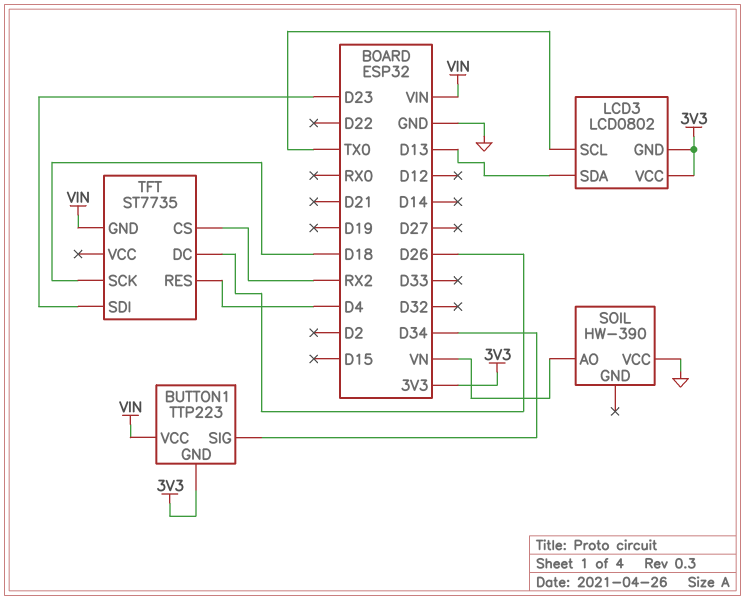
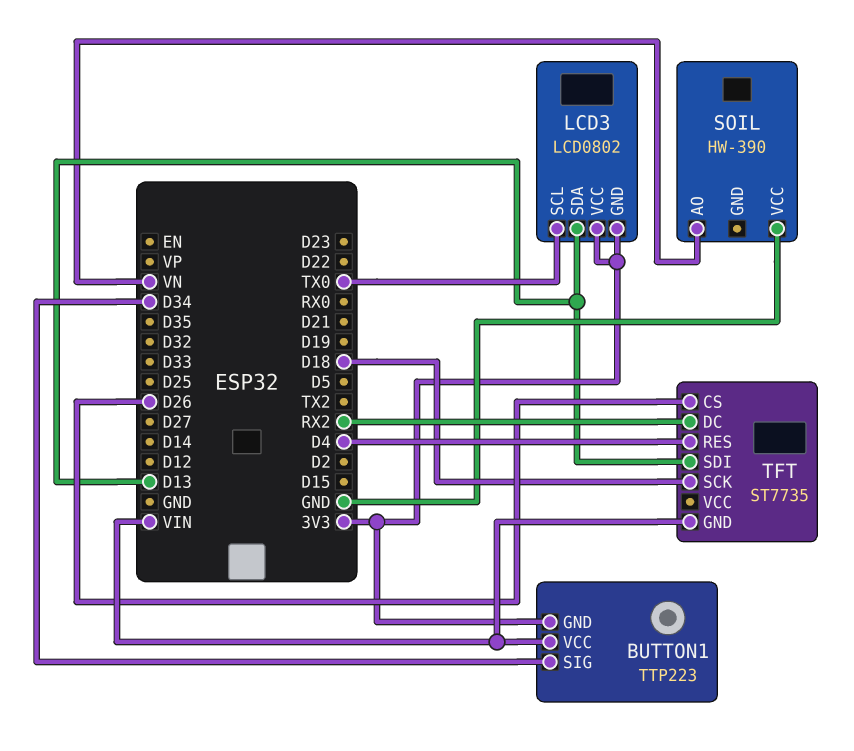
TFT pin CS: RX2 -> D26
TFT pin DC: D26 -> RX2
TFT pin SDI: D23 -> D13

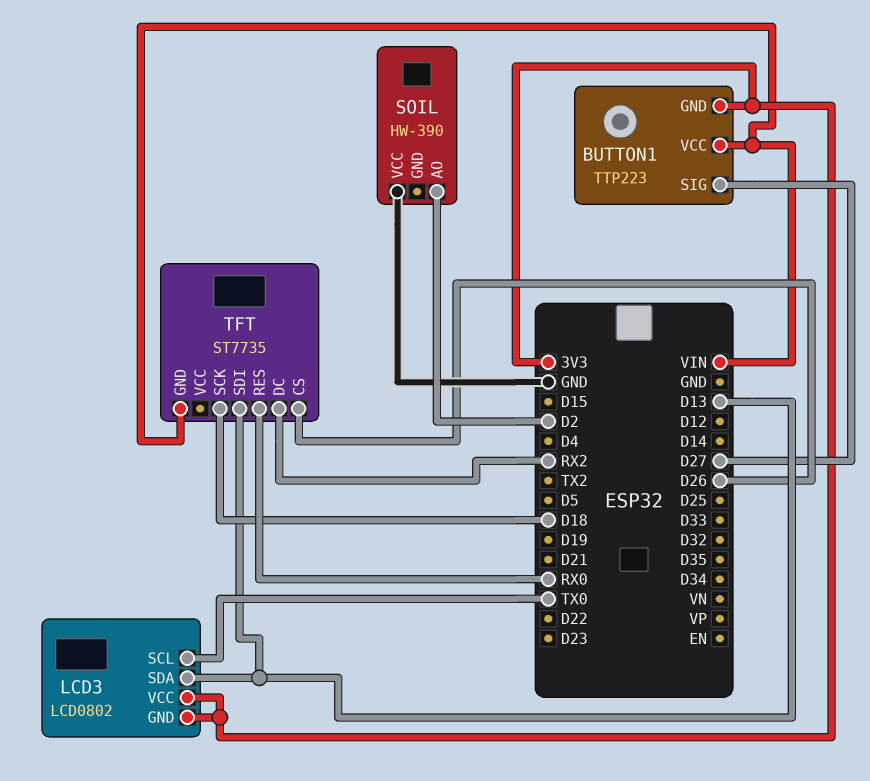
BUTTON1 pin SIG: D34 -> D27
SOIL pin AO: VN -> D2
TFT pin RES: D4 -> RX0

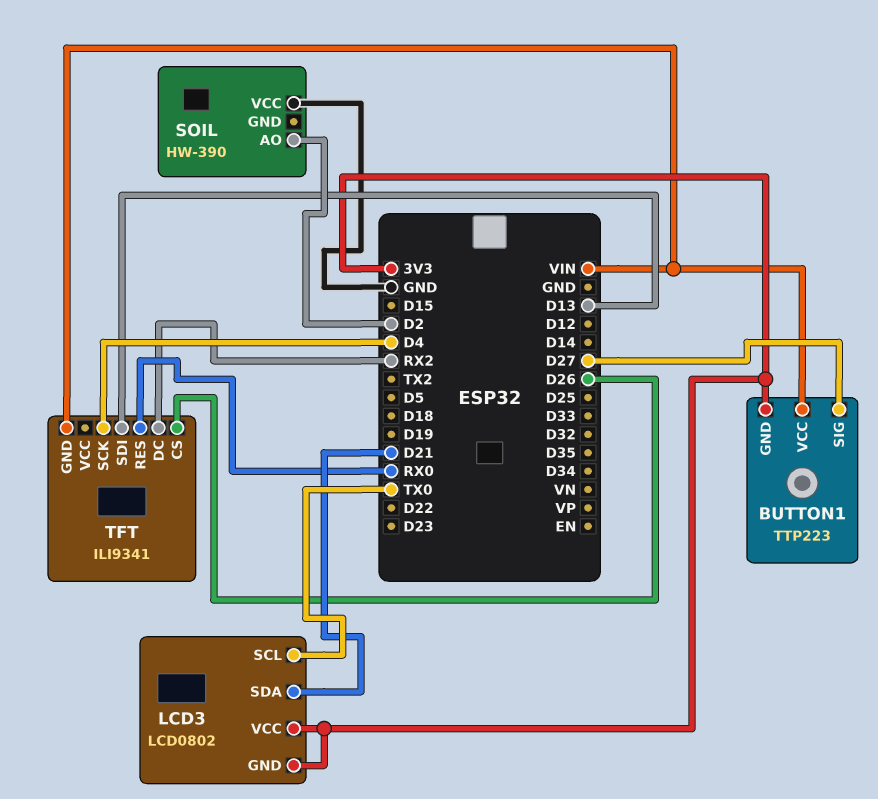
LCD3 pin SDA: D13 -> D21
TFT: ST7735 -> ILI9341
TFT pin SCK: D18 -> D4

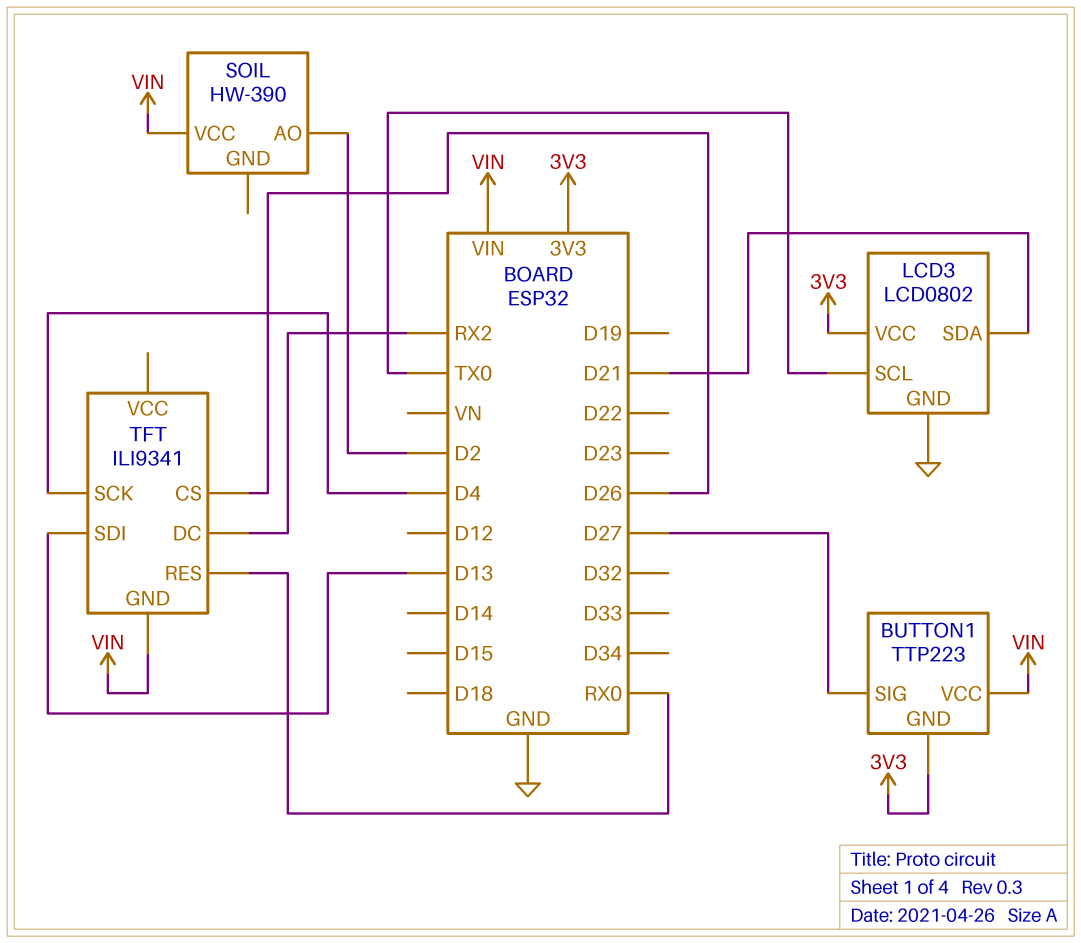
LCD3 pin GND: 3V3 -> GND
SOIL pin VCC: GND -> VIN

